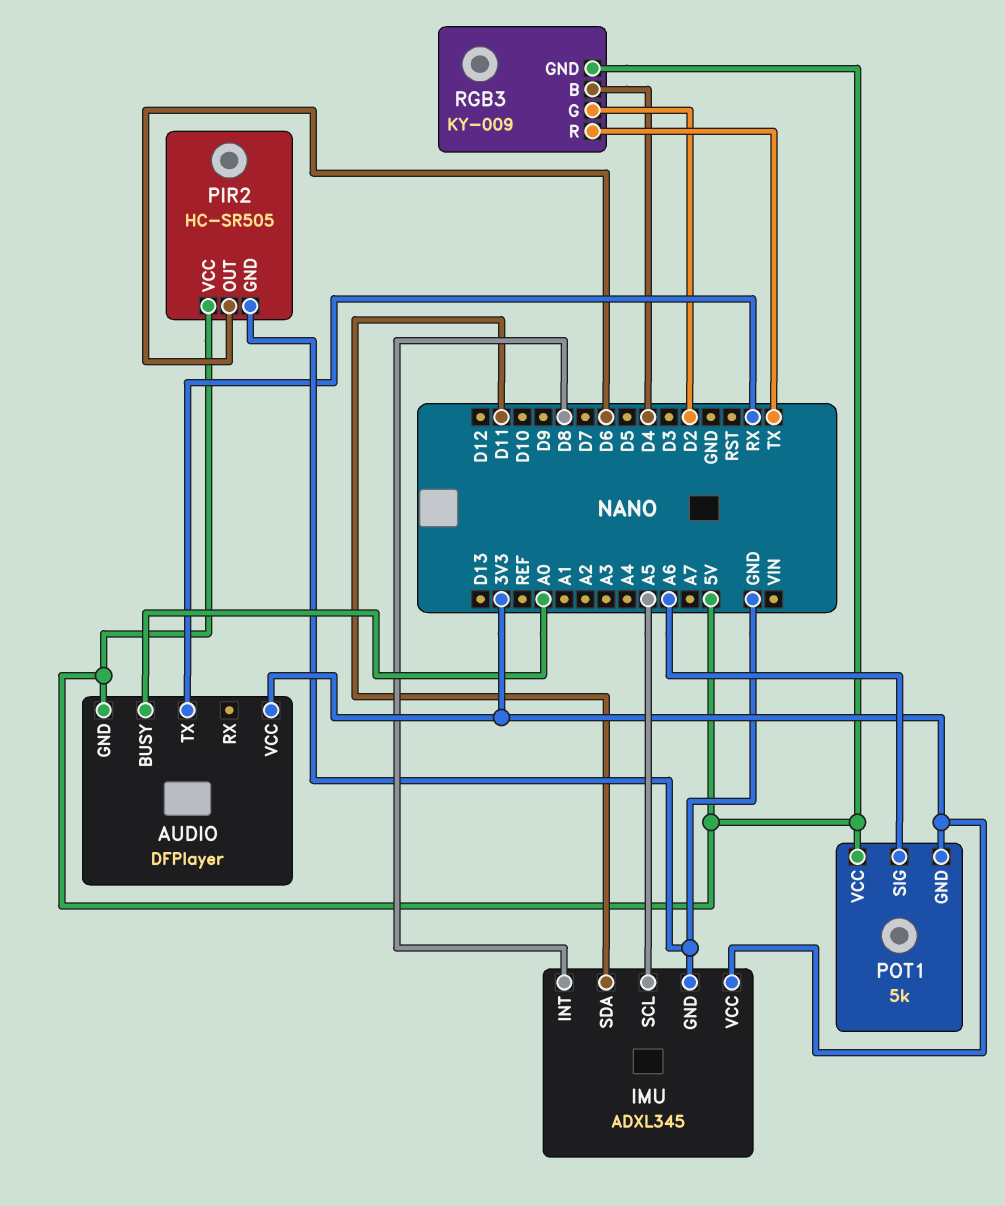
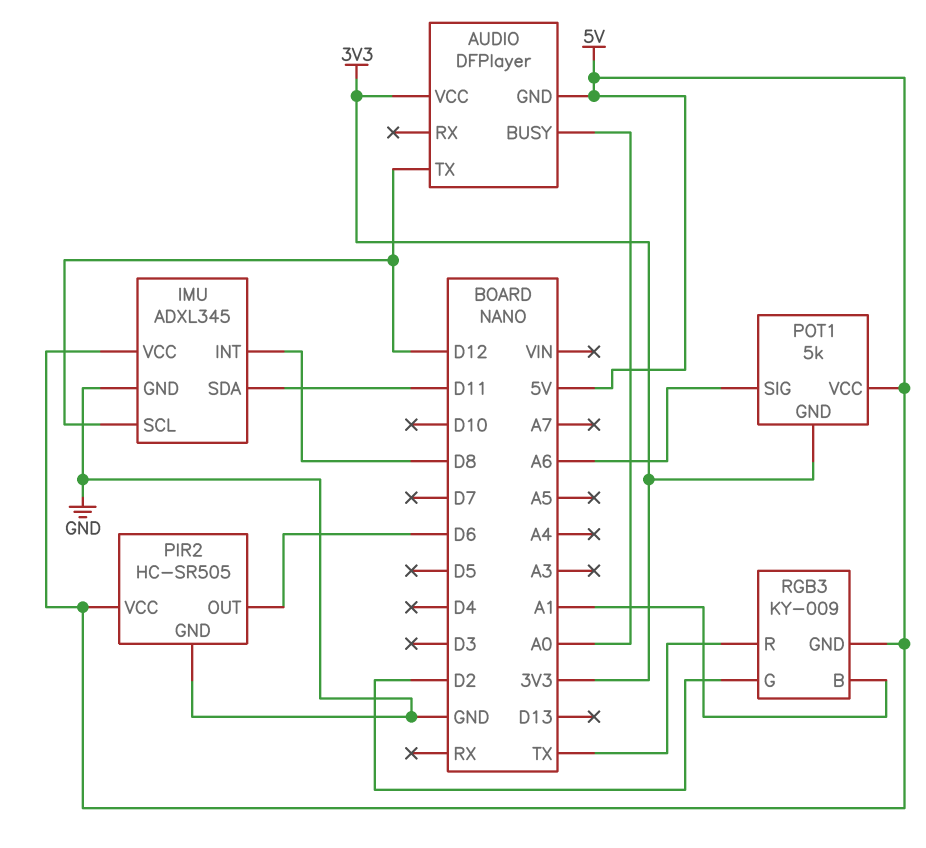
AUDIO pin TX: RX -> D12
IMU pin SCL: A5 -> D12
IMU pin VCC: 3V3 -> 5V
RGB3 pin B: D4 -> A1

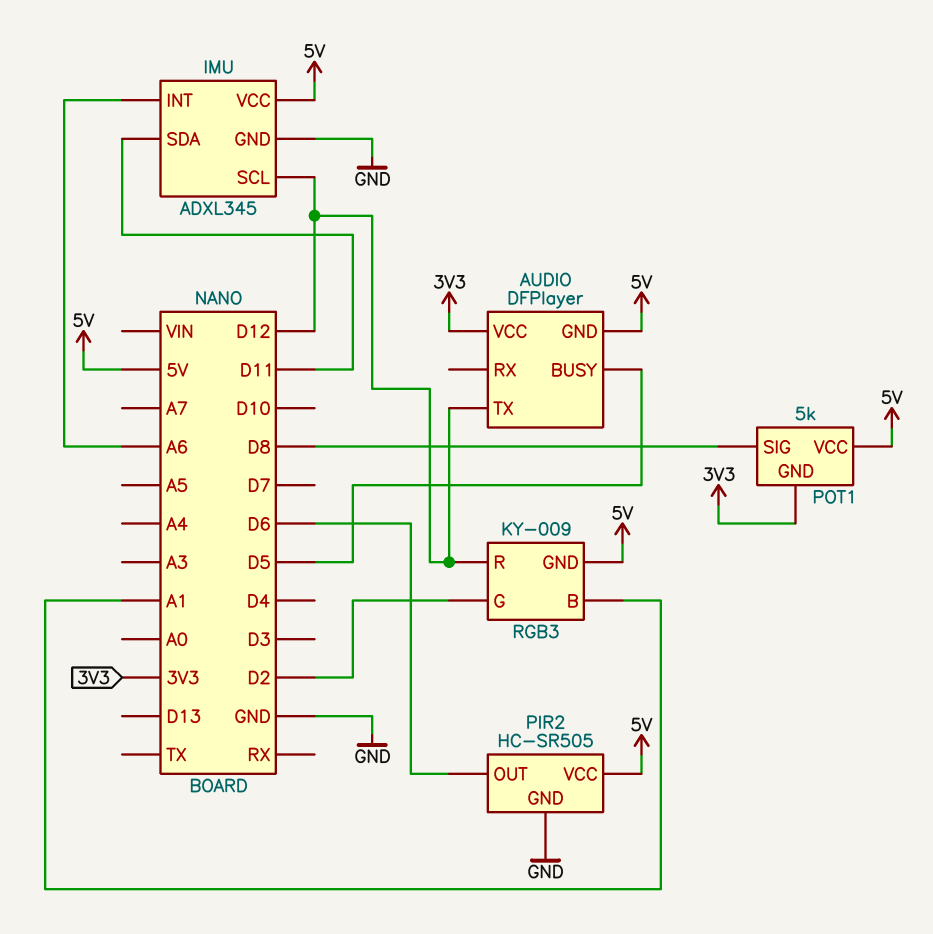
AUDIO pin BUSY: A0 -> D5
IMU pin INT: D8 -> A6
POT1 pin SIG: A6 -> D8
RGB3 pin R: TX -> D12

